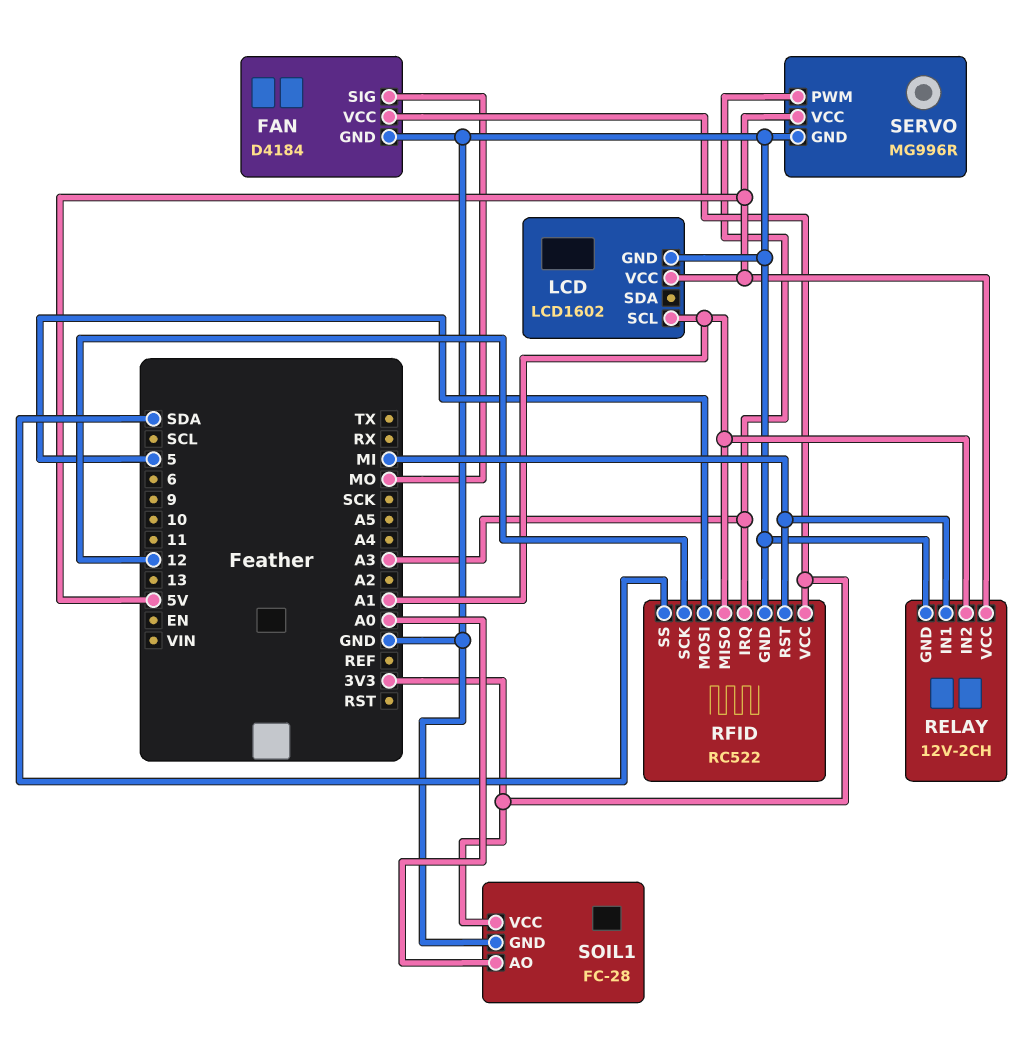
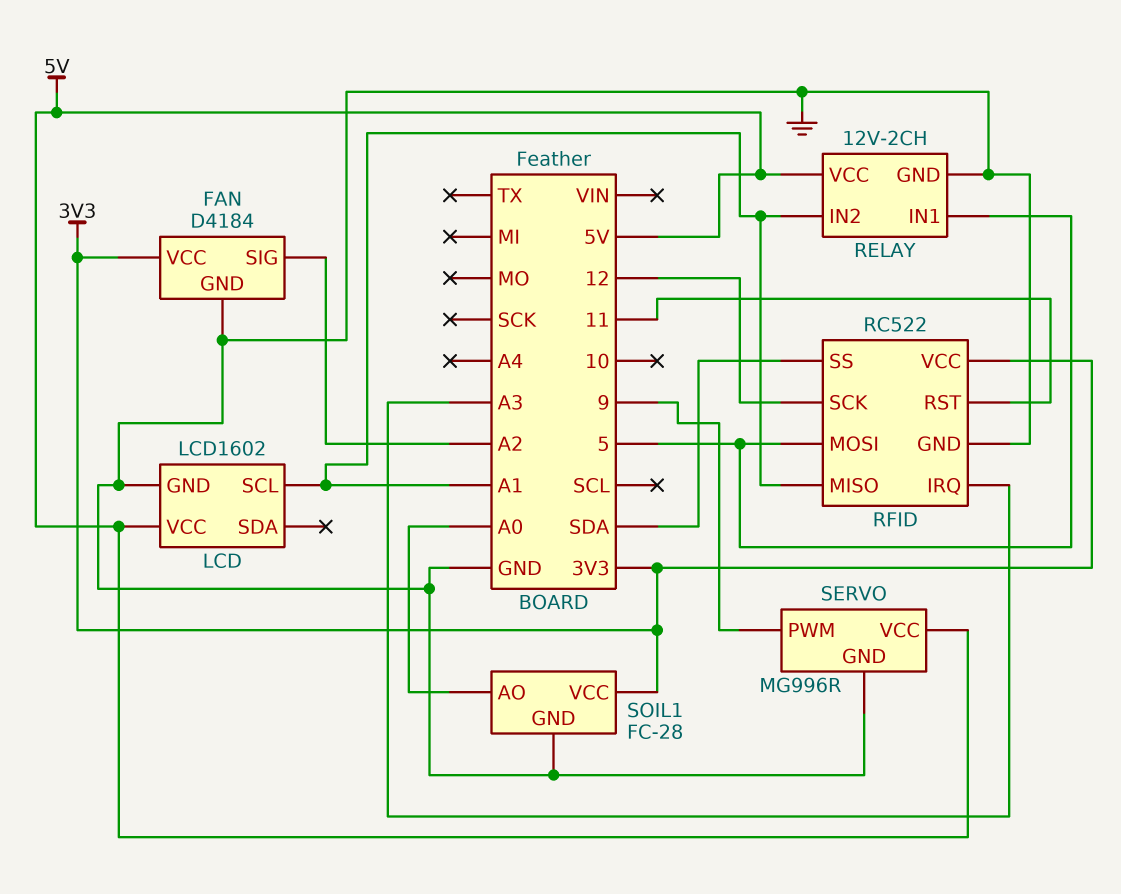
FAN pin SIG: MO -> A2
RELAY pin IN1: MI -> 5
RFID pin RST: MI -> 11
SERVO pin PWM: A3 -> 9

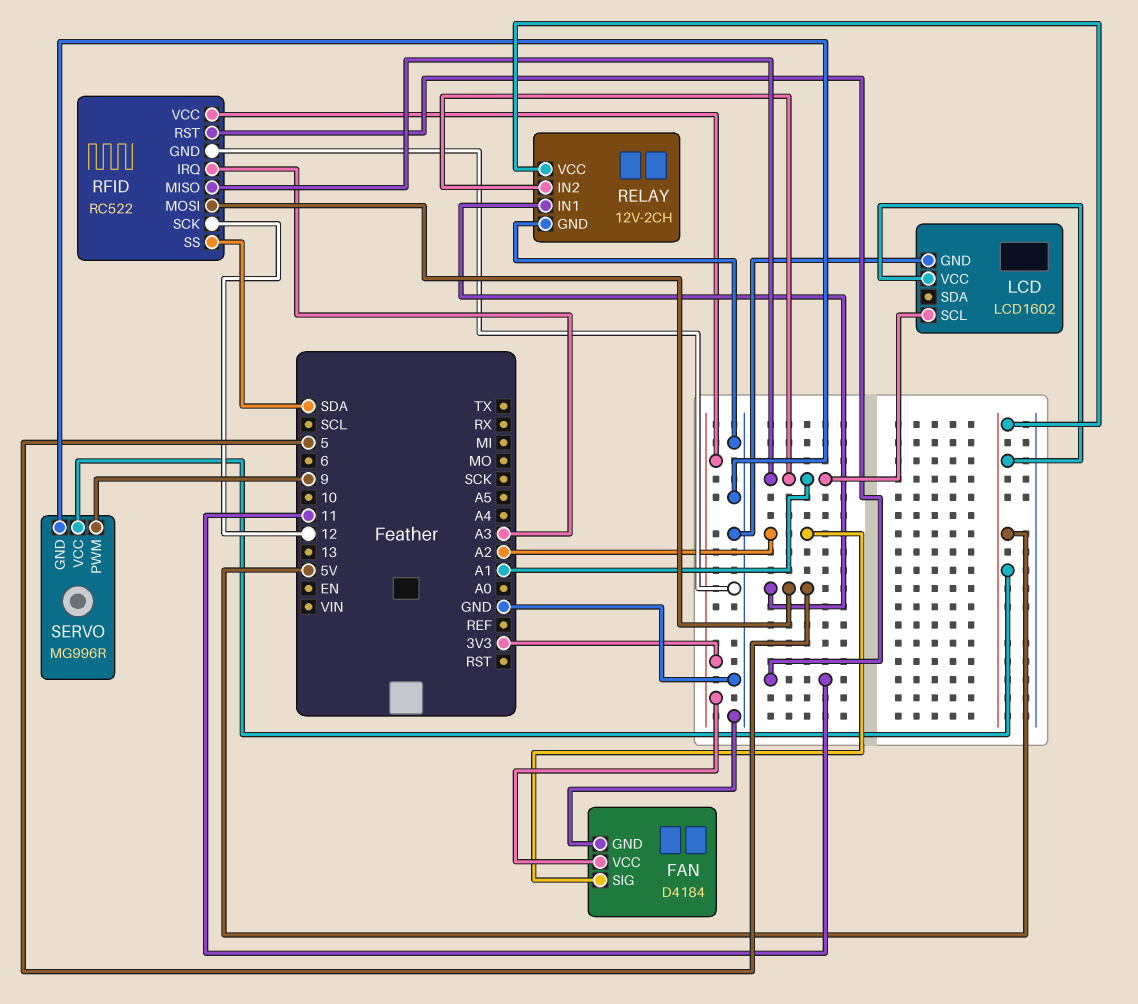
SOIL1: FC-28 -> none
SOIL1 pin AO: A0 -> none
SOIL1 pin GND: GND -> none
SOIL1 pin VCC: 3V3 -> none

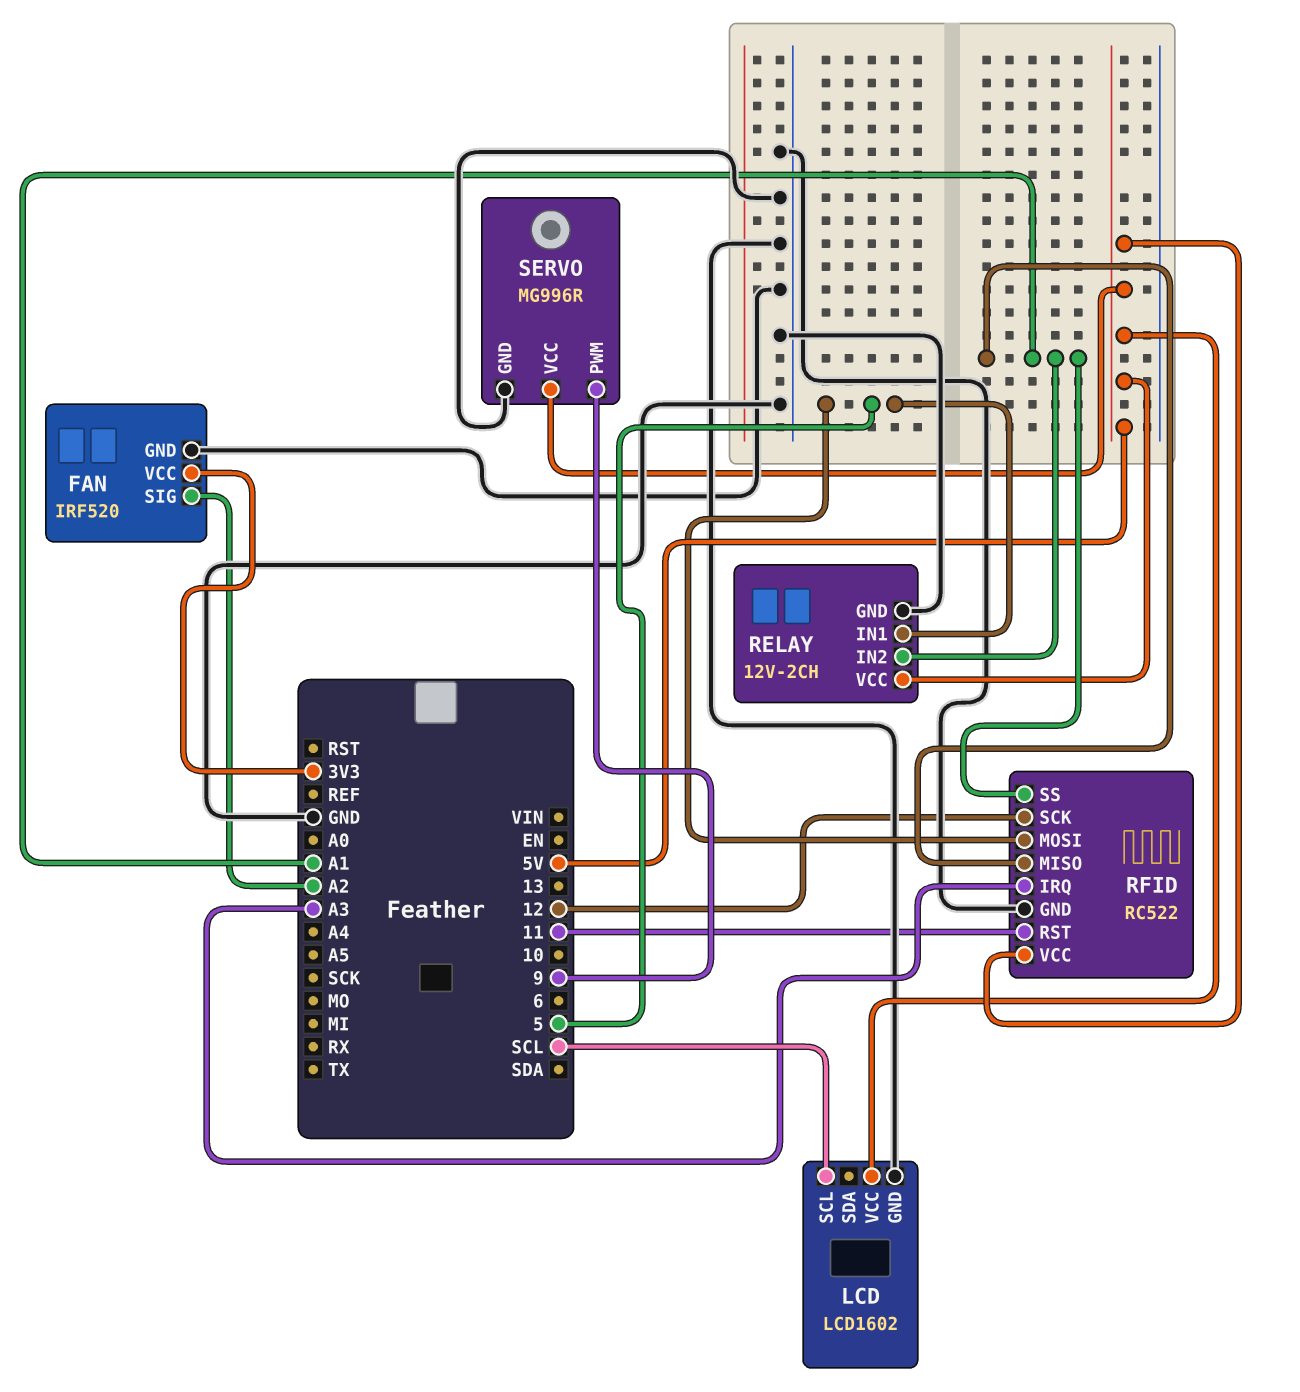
FAN: D4184 -> IRF520
LCD pin SCL: A1 -> SCL
RFID pin SS: SDA -> A1
RFID pin VCC: 3V3 -> 5V

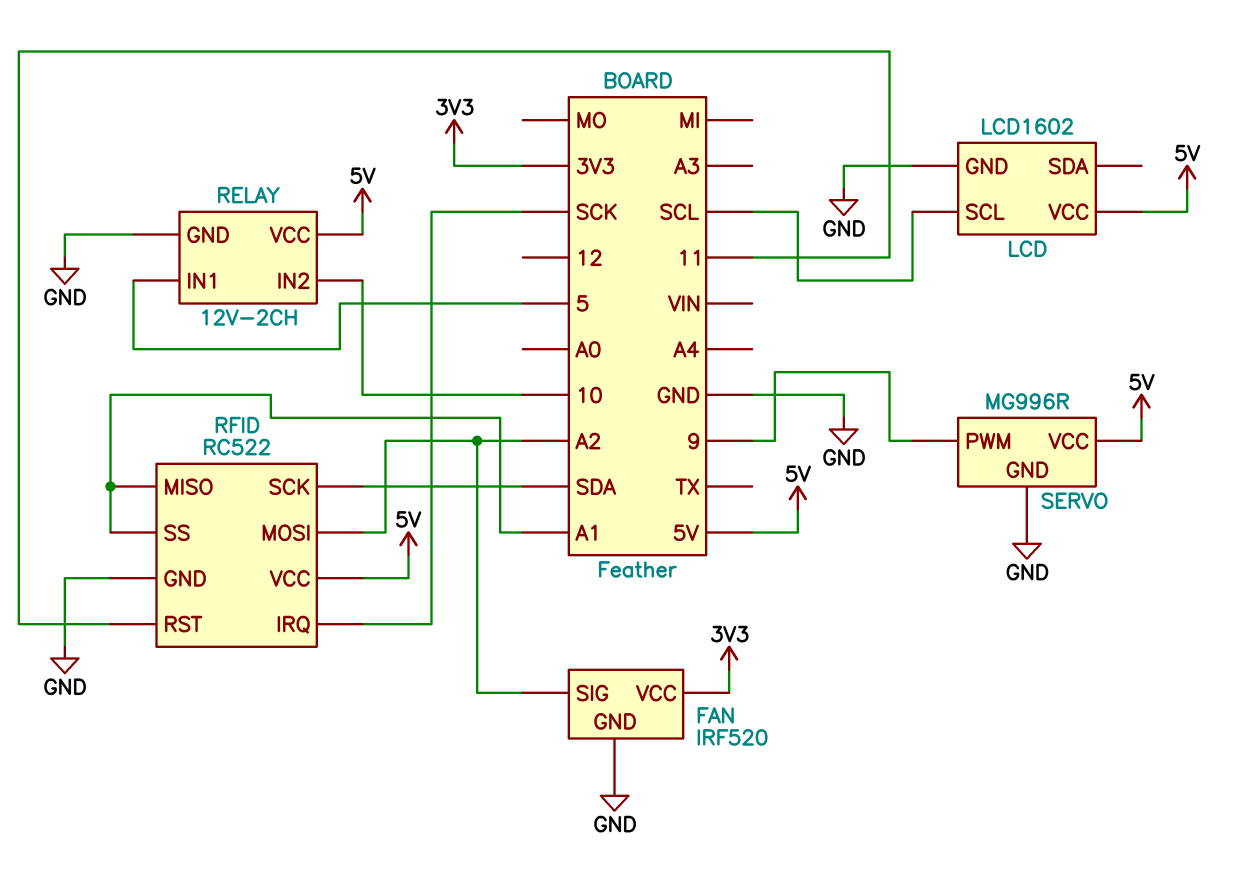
RELAY pin IN2: A1 -> 10
RFID pin IRQ: A3 -> SCK
RFID pin MOSI: 5 -> A2
RFID pin SCK: 12 -> SDA

